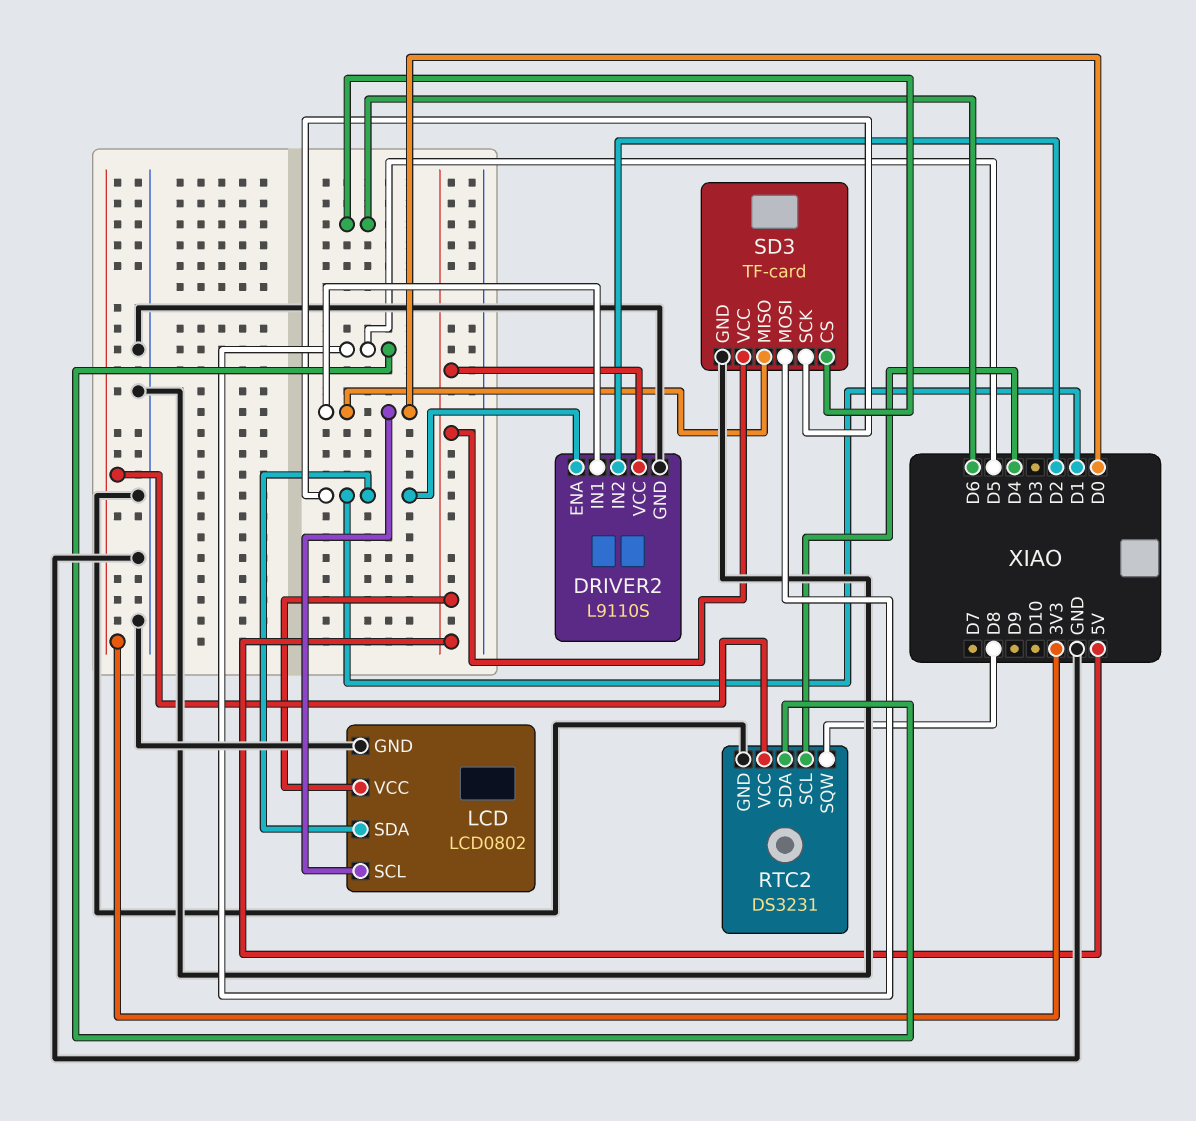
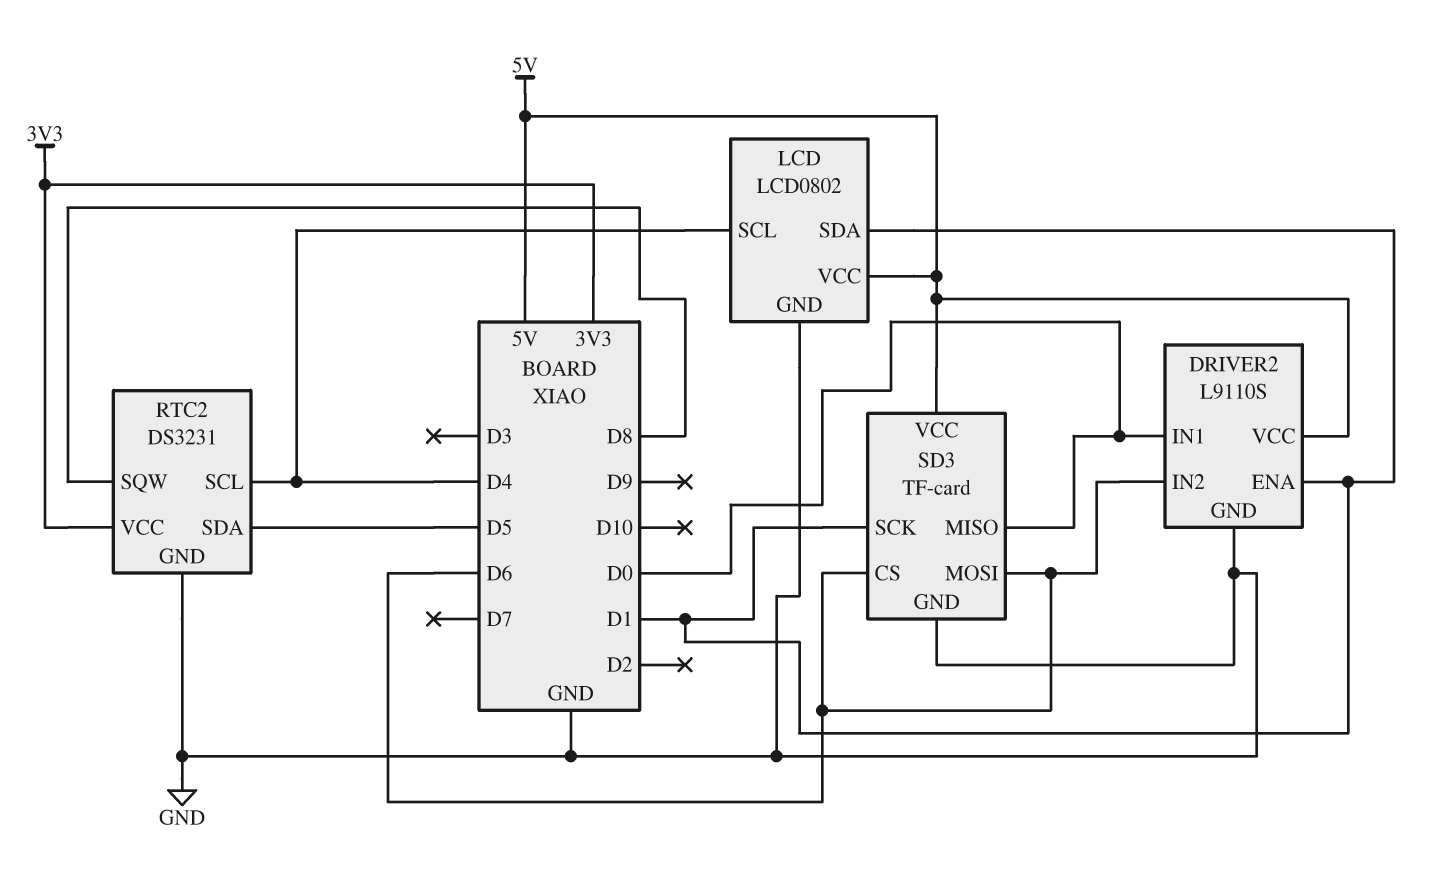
DRIVER2 pin IN2: D2 -> D6
LCD pin SCL: D0 -> D4
SD3 pin MOSI: D5 -> D6

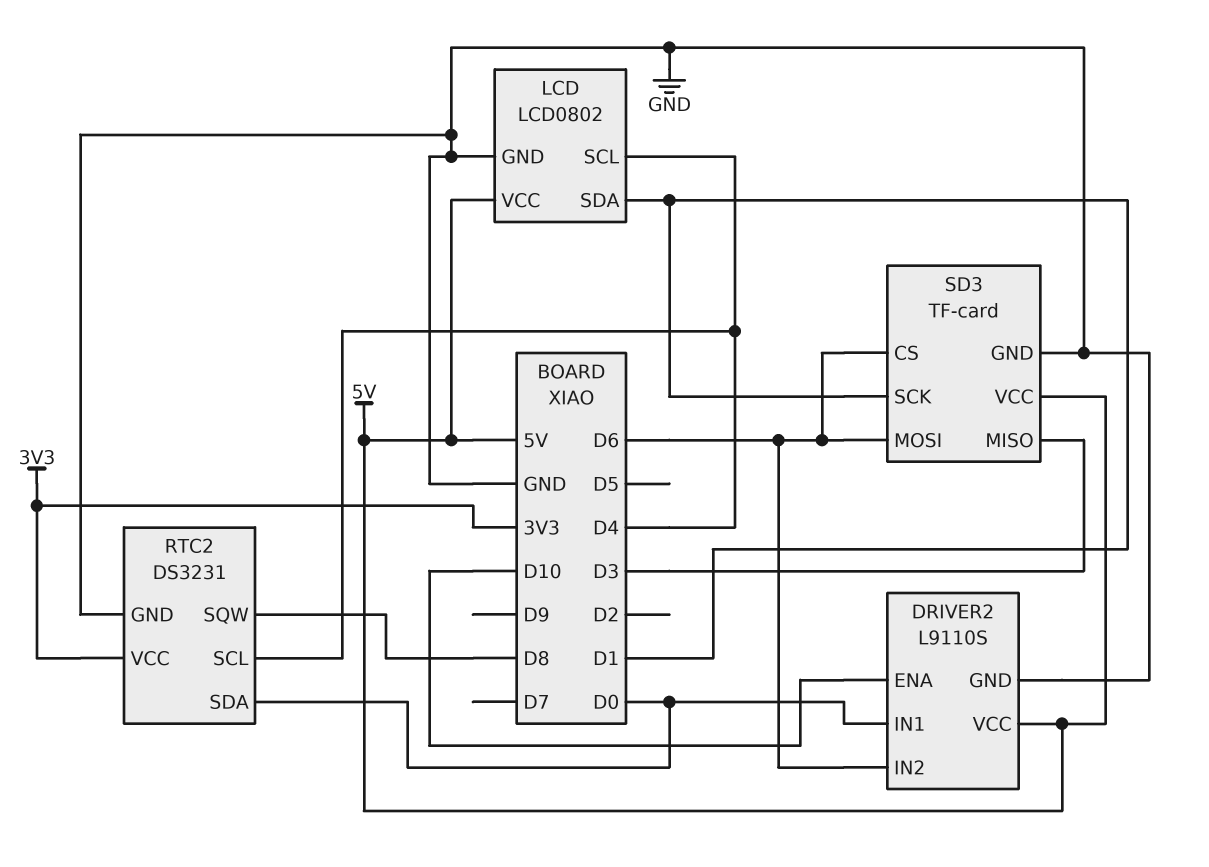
DRIVER2 pin ENA: D1 -> D10
RTC2 pin SDA: D5 -> D0
SD3 pin MISO: D0 -> D3

